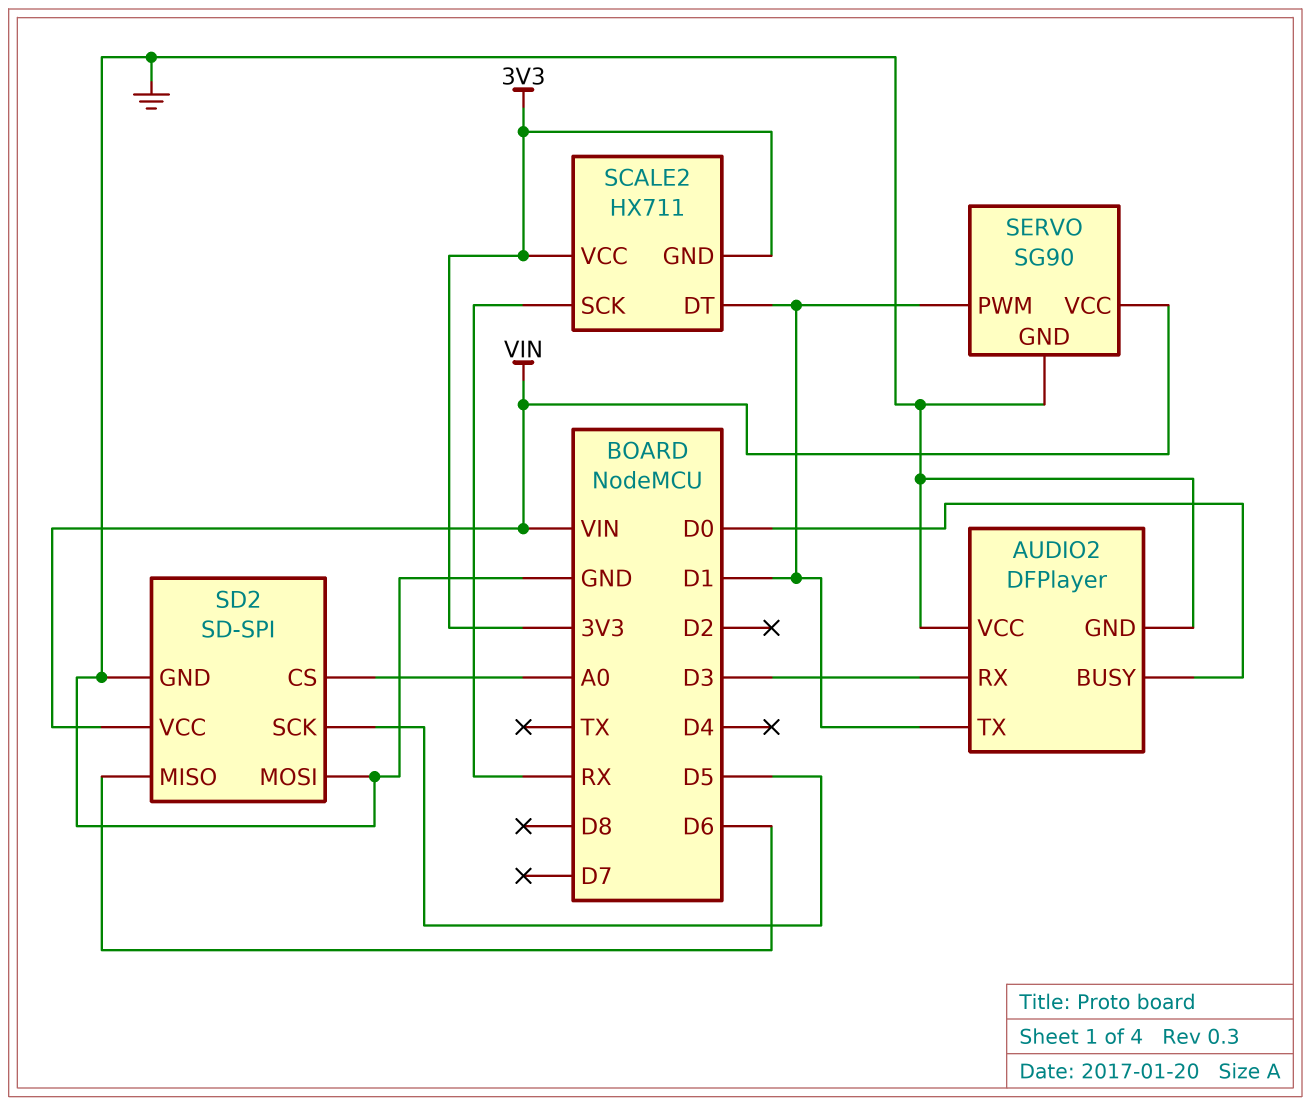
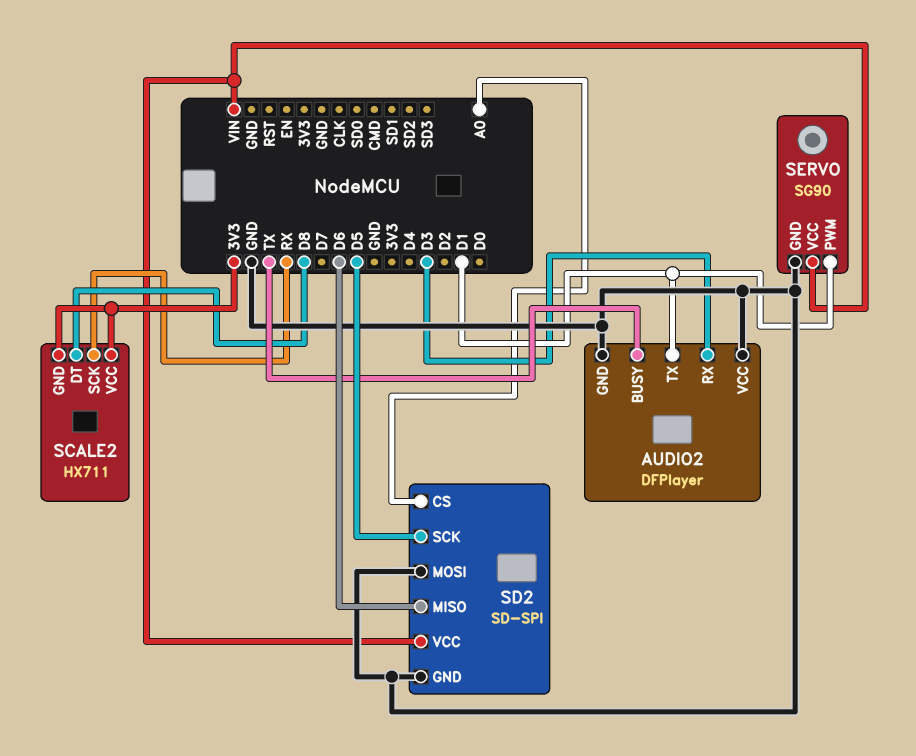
AUDIO2 pin BUSY: D0 -> TX
SCALE2 pin DT: D1 -> D8

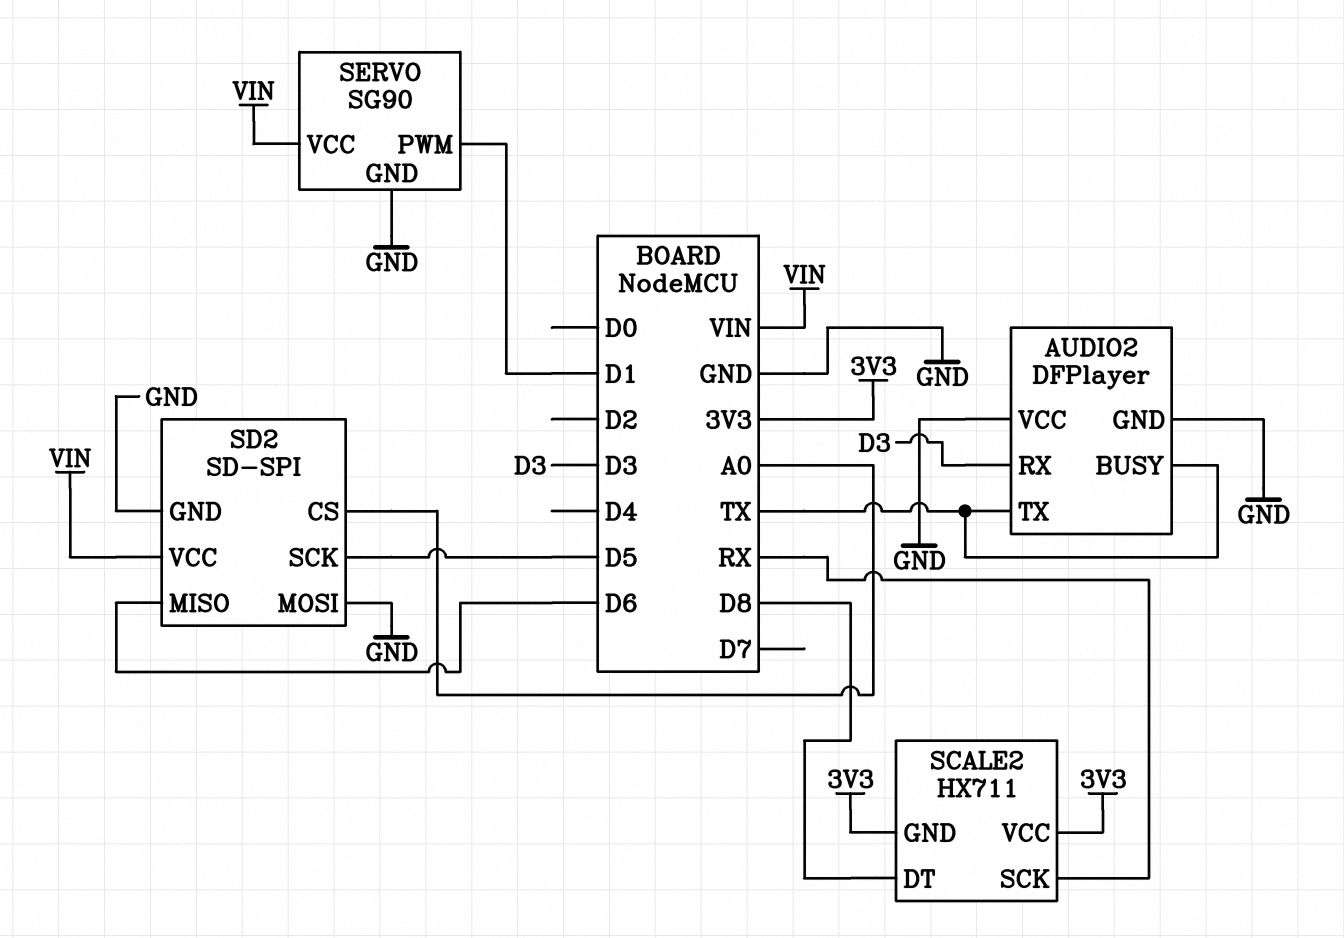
AUDIO2 pin TX: D1 -> TX

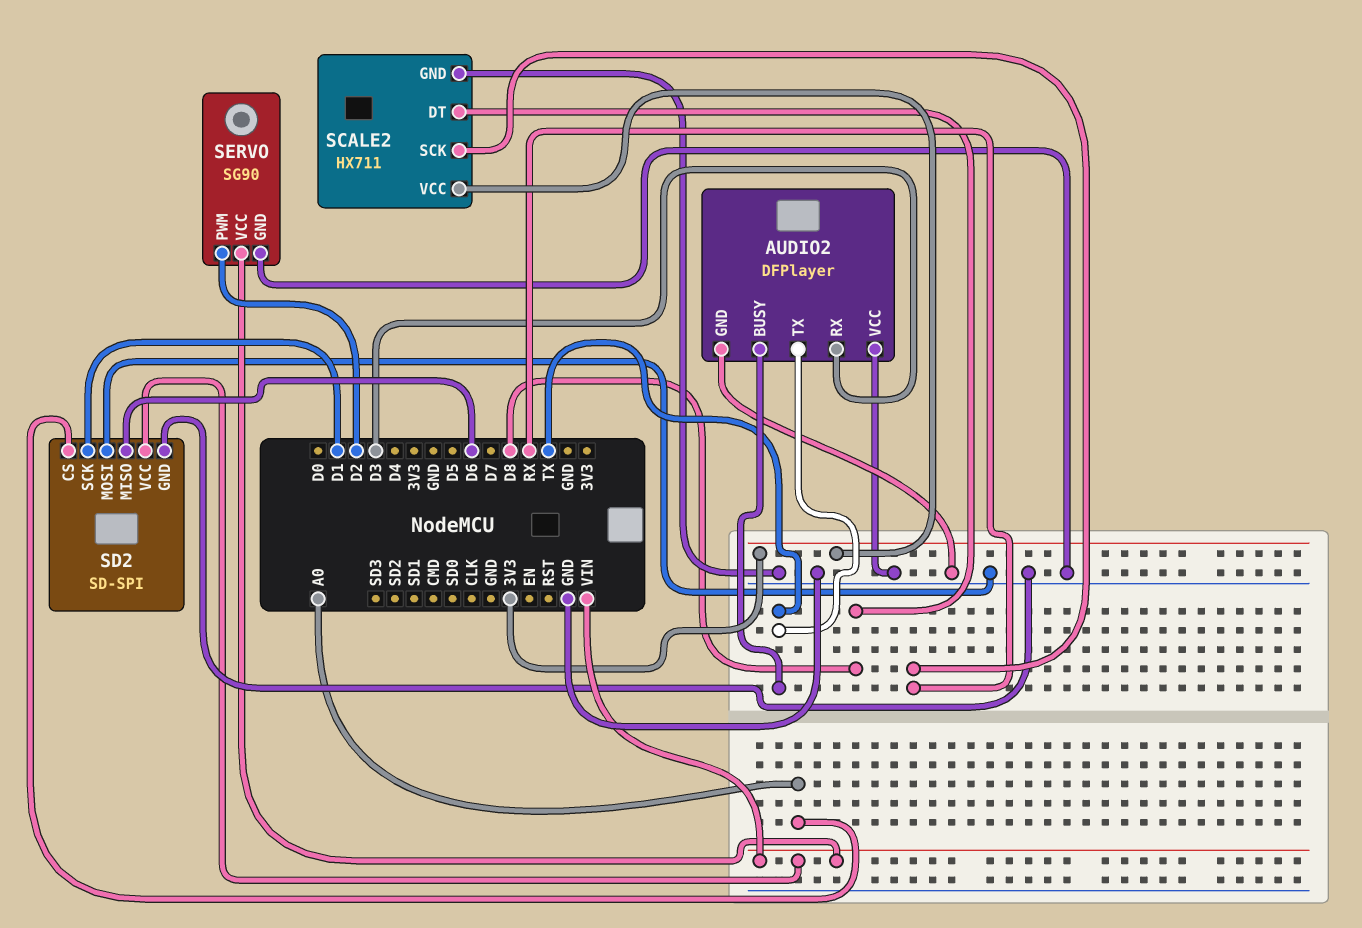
SCALE2 pin GND: 3V3 -> GND
SD2 pin SCK: D5 -> D1
SERVO pin PWM: D1 -> D2

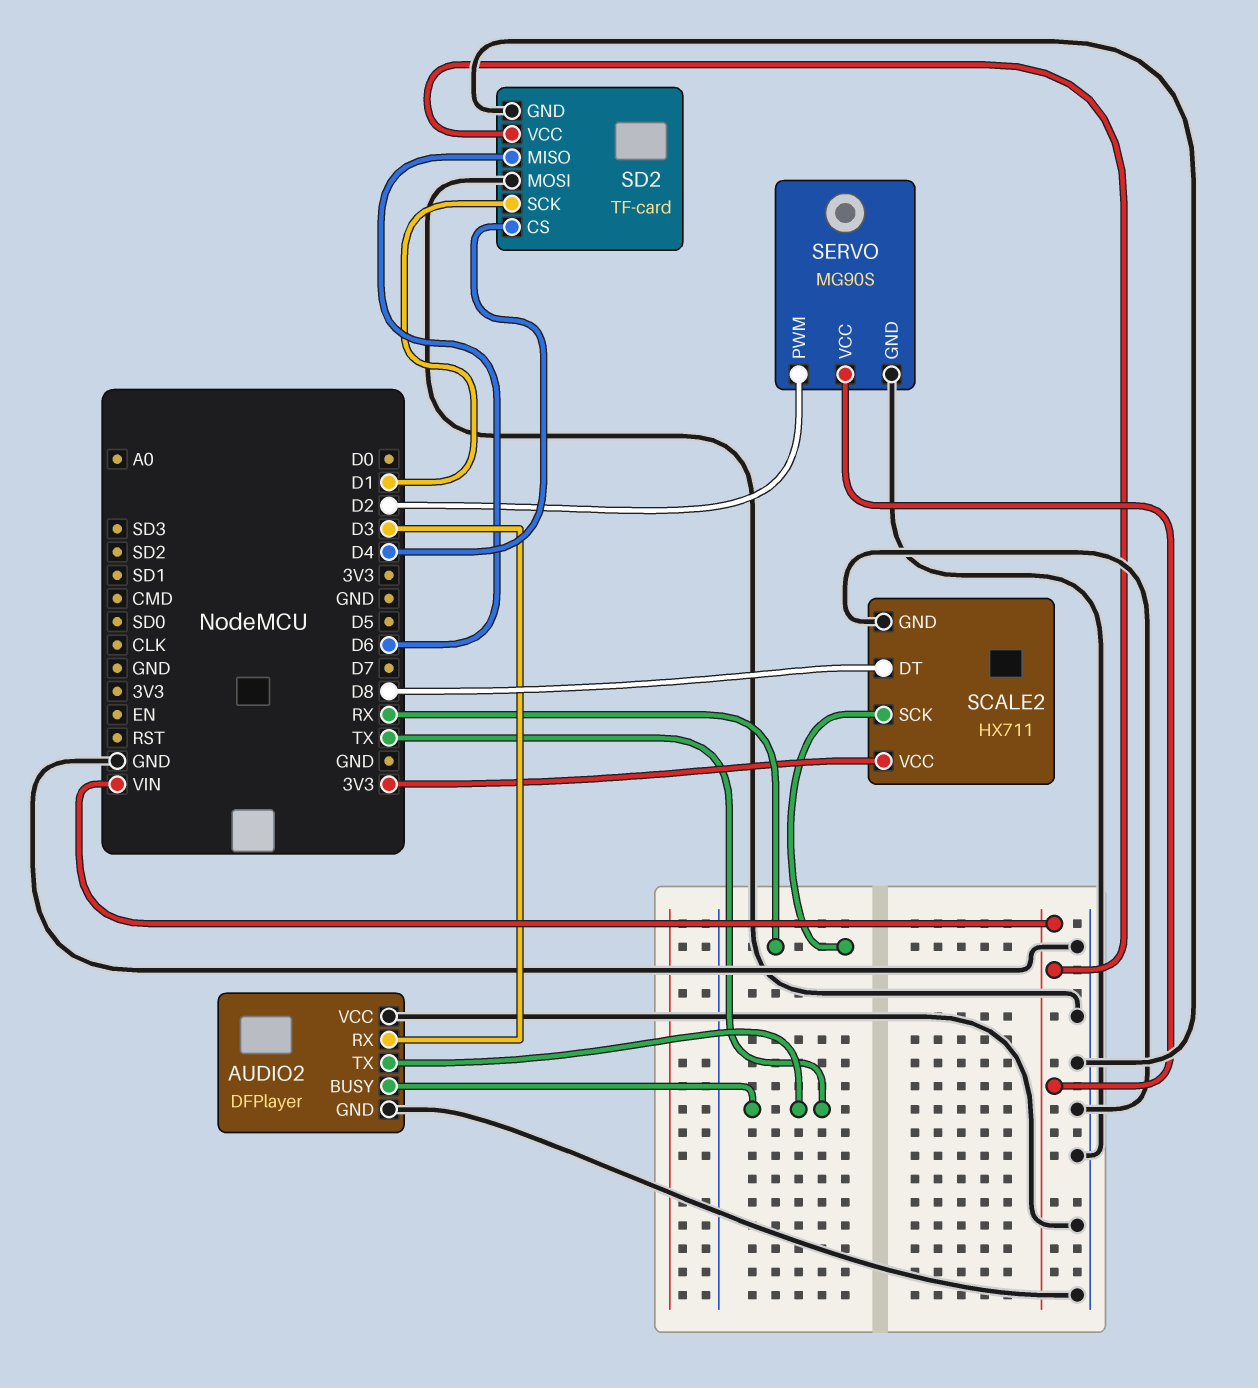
SD2: SD-SPI -> TF-card
SD2 pin CS: A0 -> D4
SERVO: SG90 -> MG90S

